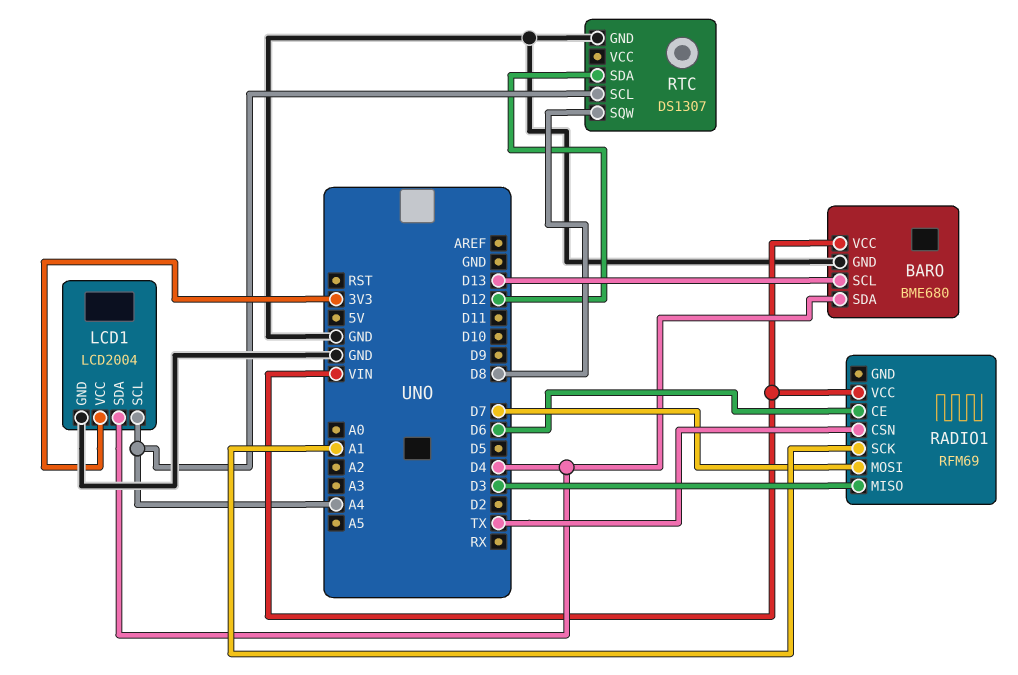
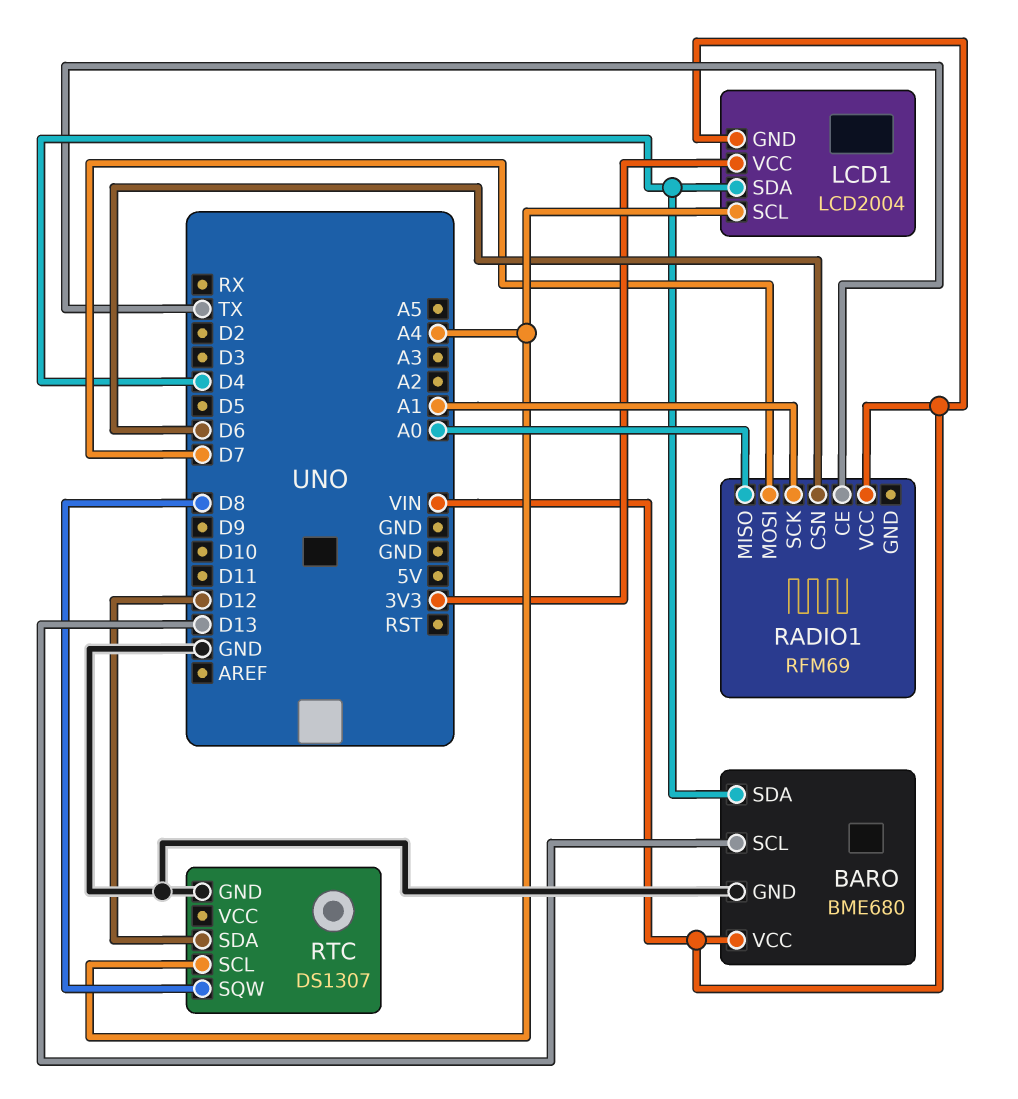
LCD1 pin GND: GND -> VIN
RADIO1 pin CE: D6 -> TX
RADIO1 pin CSN: TX -> D6
RADIO1 pin MISO: D3 -> A0

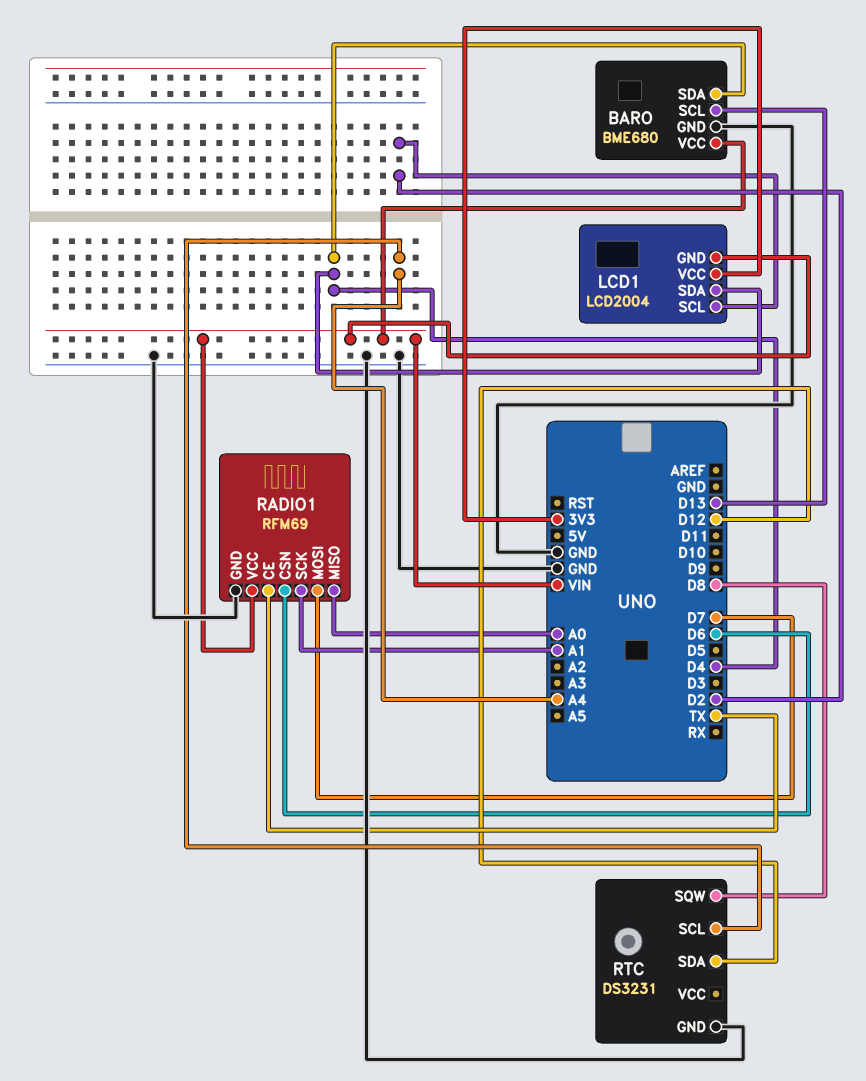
LCD1 pin SCL: A4 -> D2
RADIO1 pin GND: none -> GND
RTC: DS1307 -> DS3231

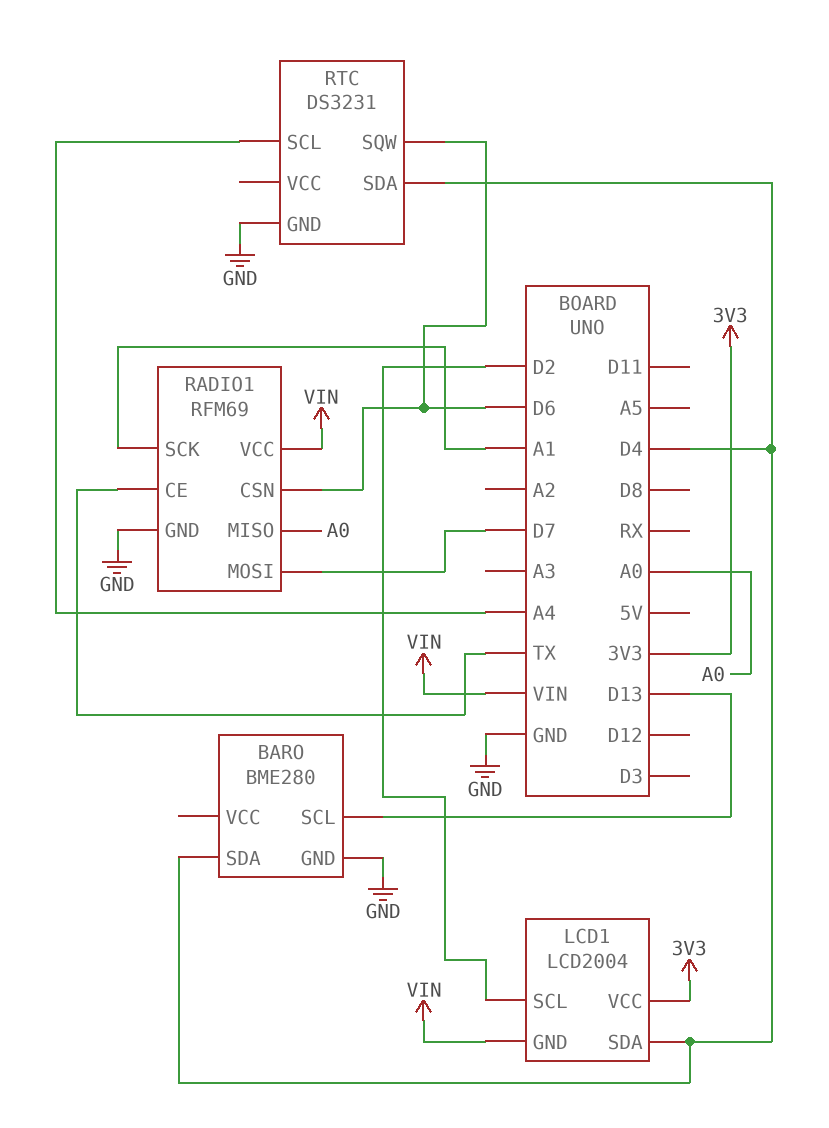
BARO: BME680 -> BME280
BARO pin VCC: VIN -> none
RTC pin SDA: D12 -> D4
RTC pin SQW: D8 -> D6

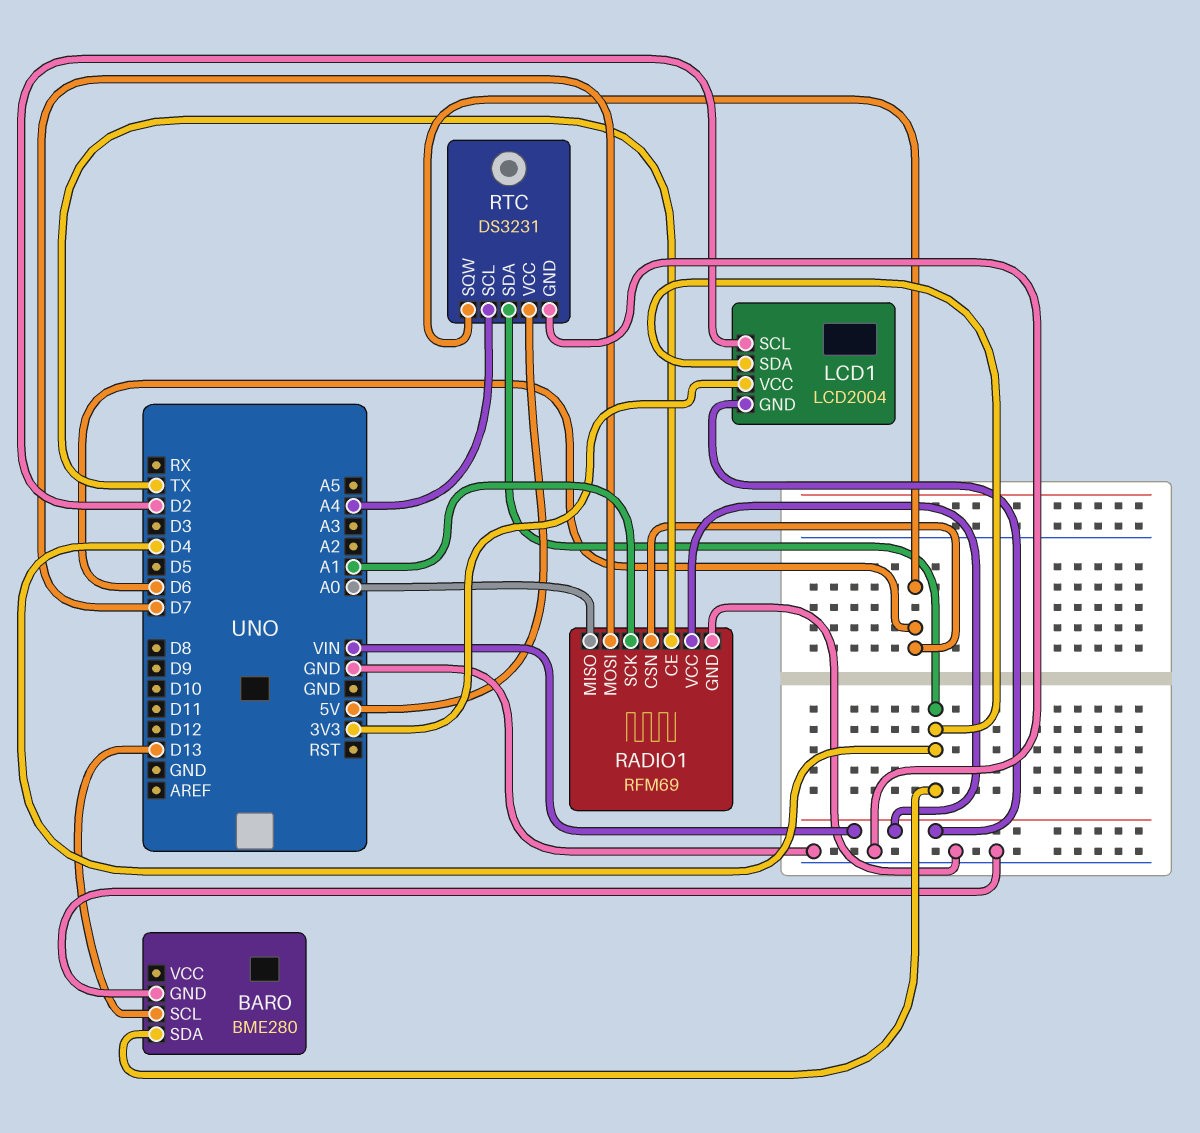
RTC pin VCC: none -> 5V

